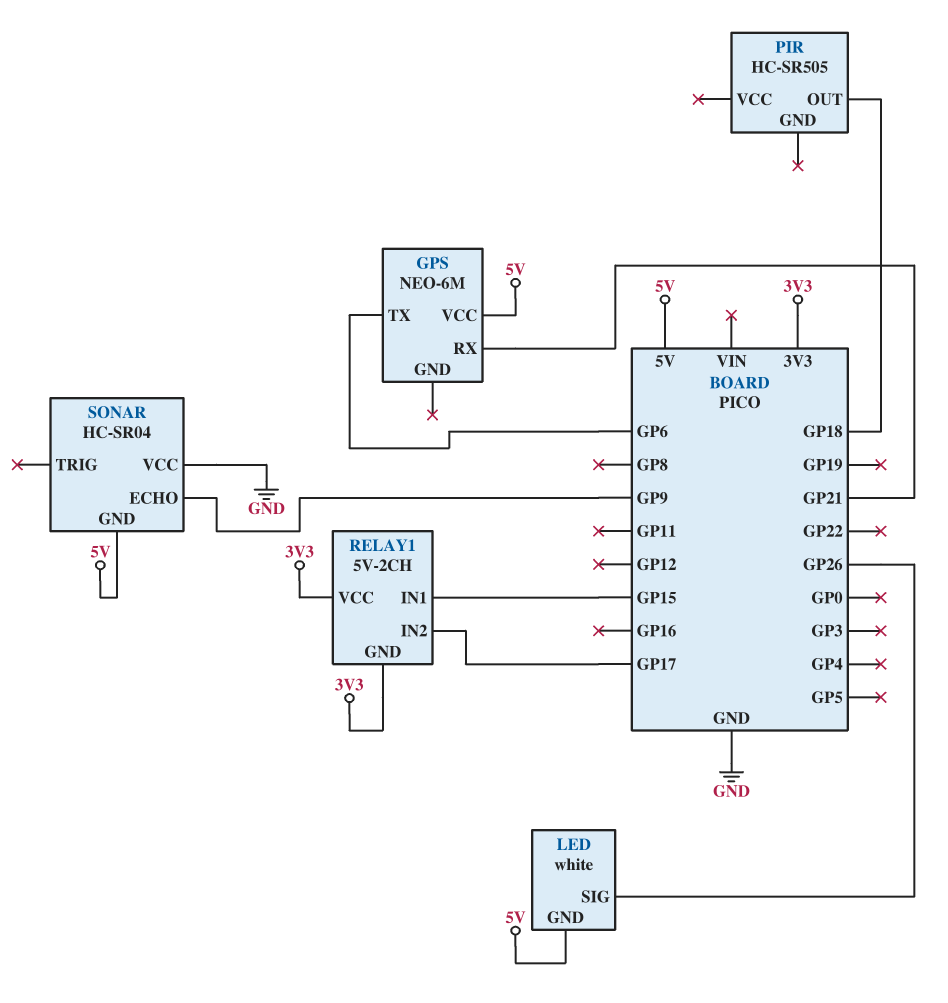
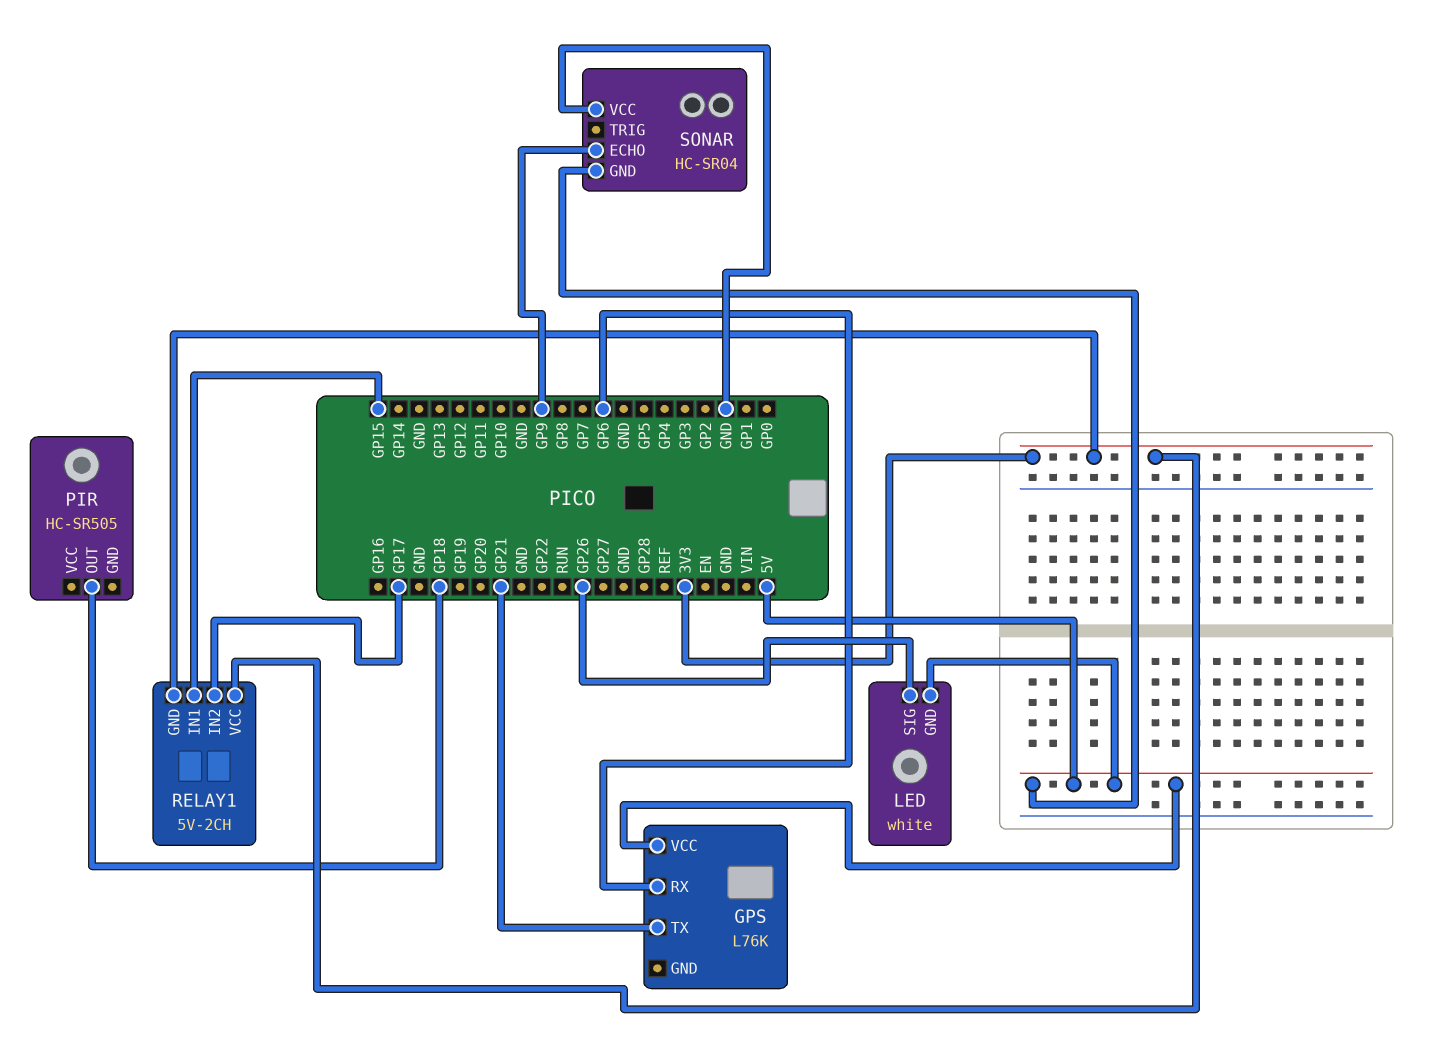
GPS: NEO-6M -> L76K
GPS pin RX: GP21 -> GP6
GPS pin TX: GP6 -> GP21

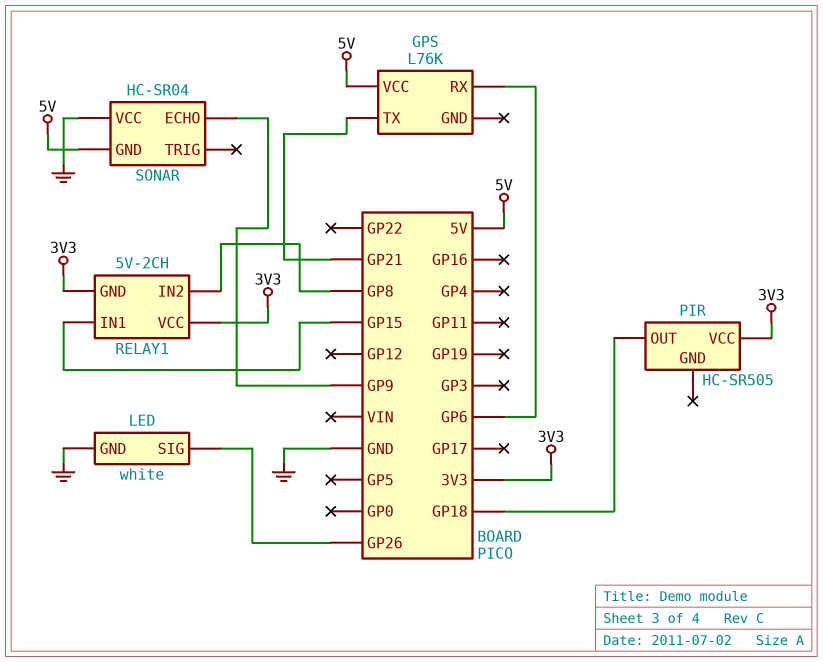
LED pin GND: 5V -> GND
PIR pin VCC: none -> 3V3
RELAY1 pin IN2: GP17 -> GP8

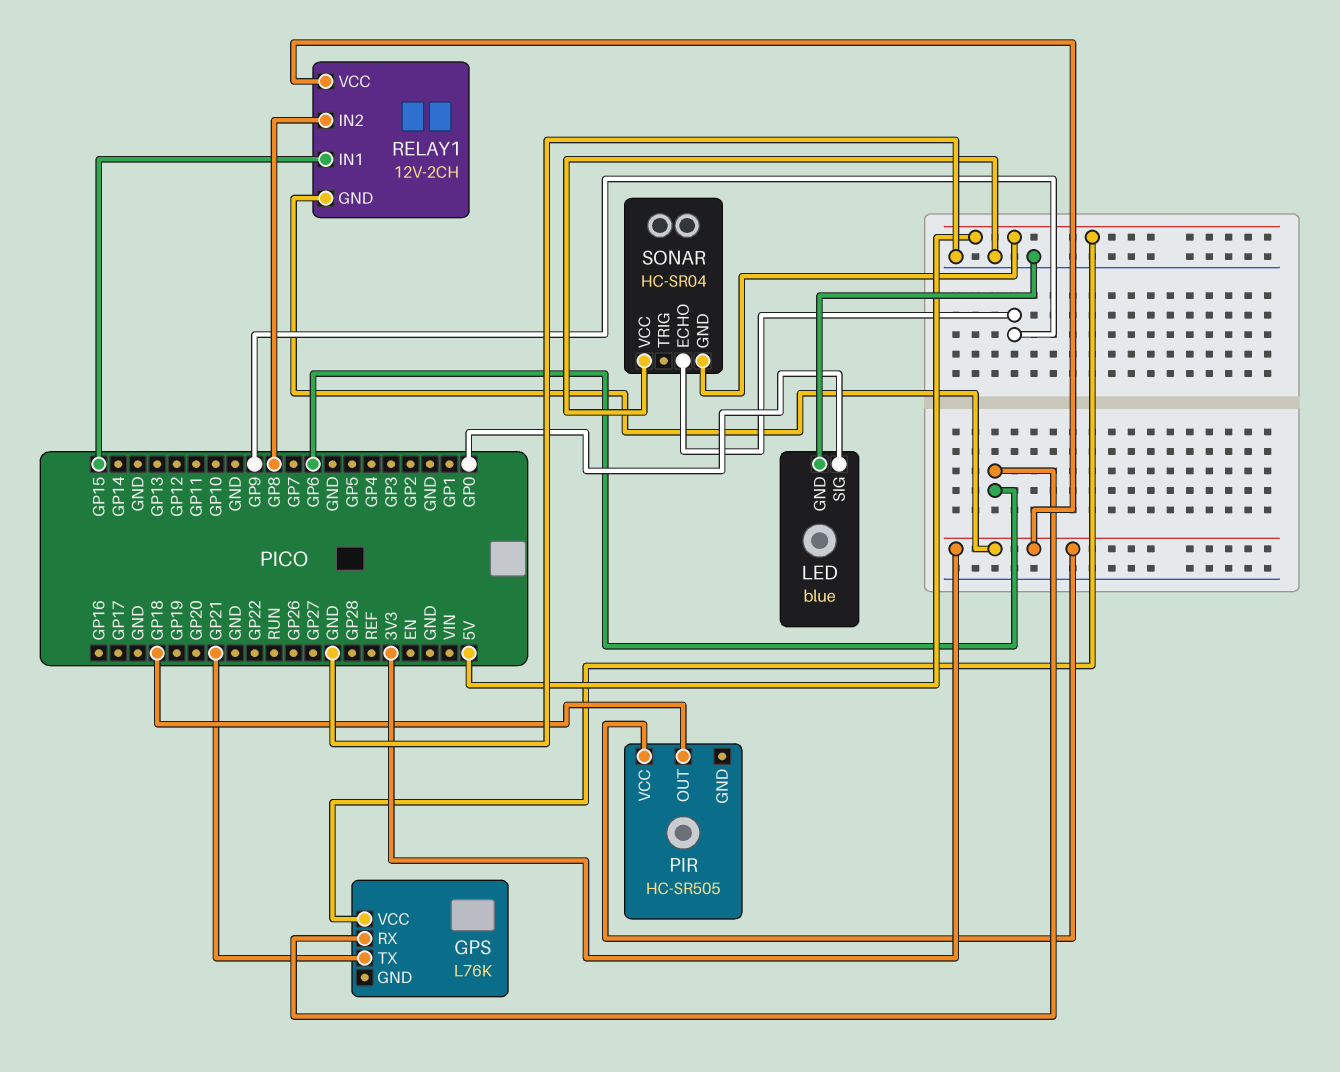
LED: white -> blue
LED pin SIG: GP26 -> GP0
RELAY1: 5V-2CH -> 12V-2CH

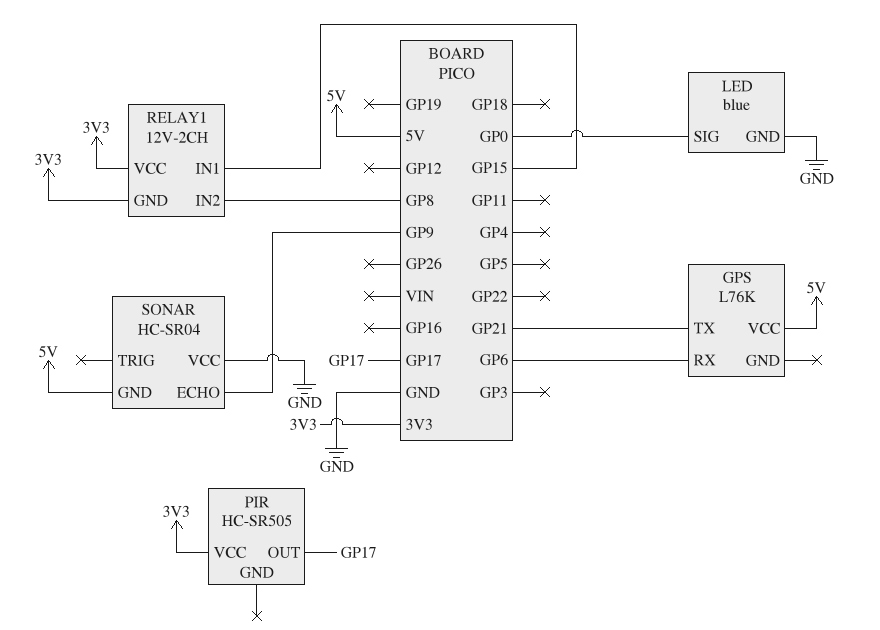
PIR pin OUT: GP18 -> GP17

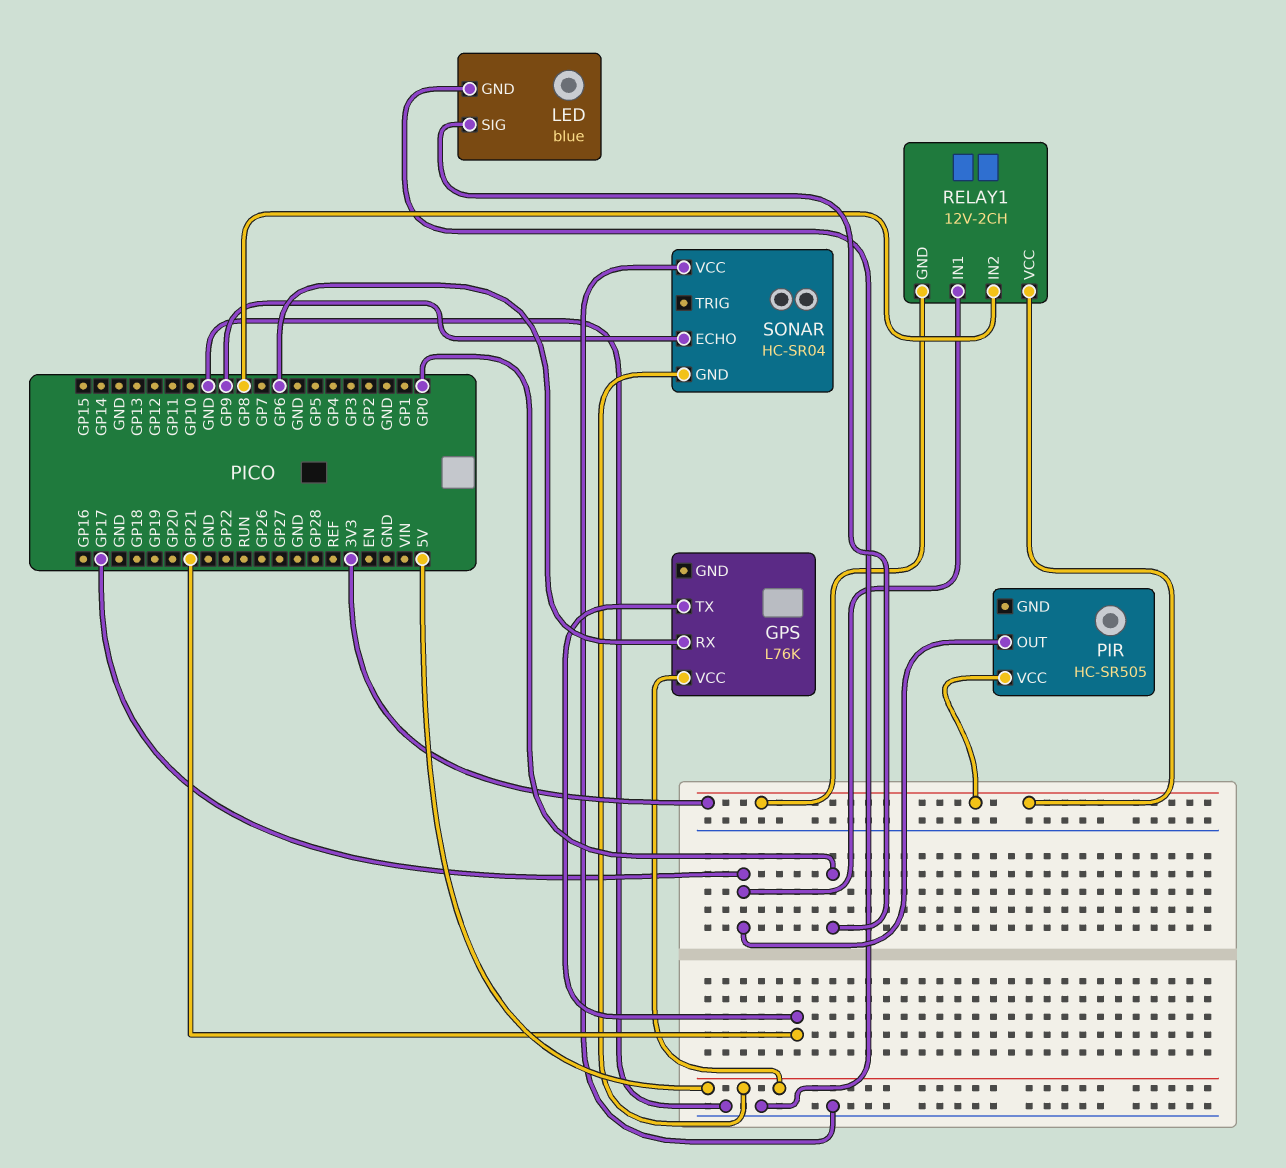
RELAY1 pin IN1: GP15 -> GP17

